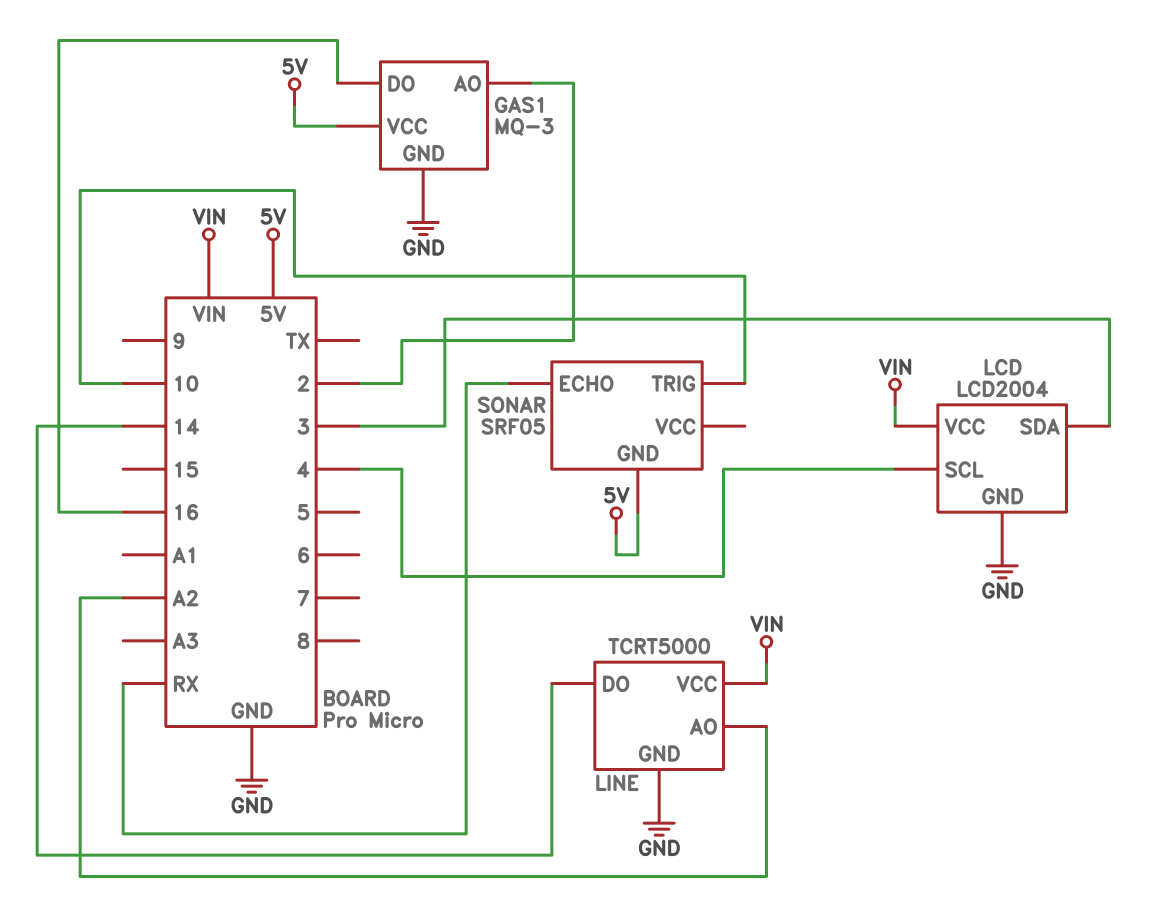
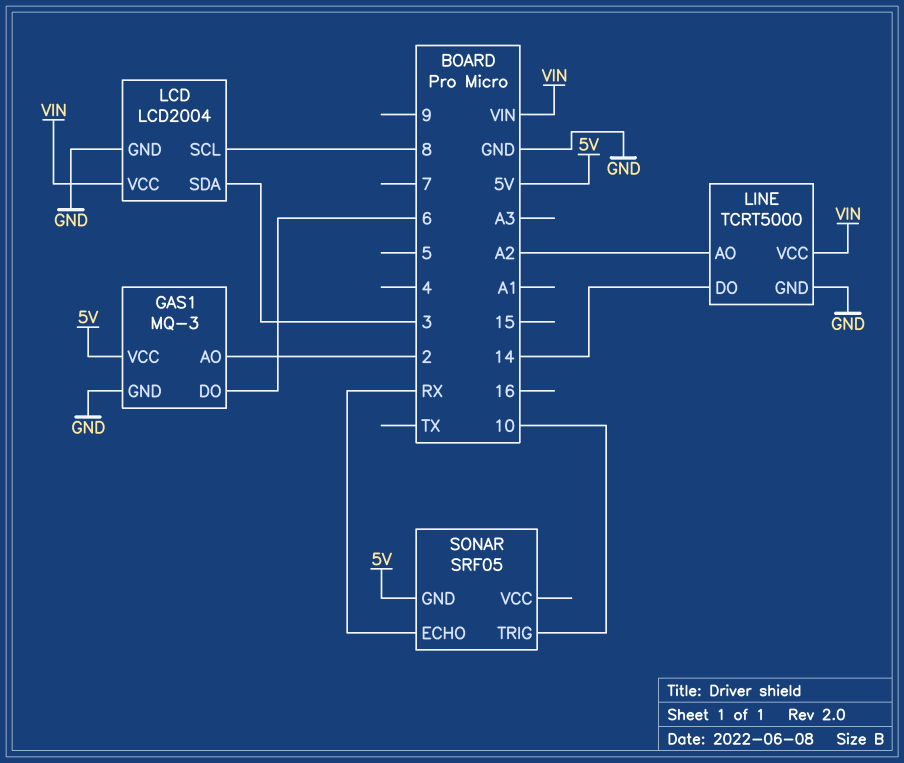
GAS1 pin DO: 16 -> 6
LCD pin SCL: 4 -> 8

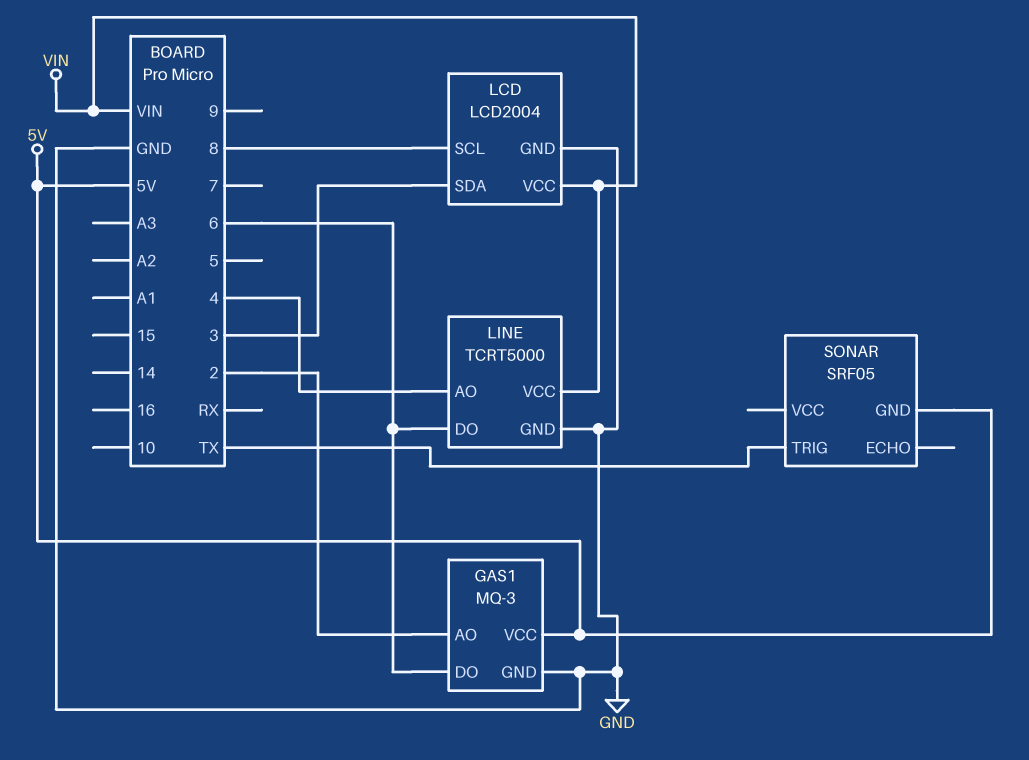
LINE pin AO: A2 -> 4
LINE pin DO: 14 -> 6
SONAR pin ECHO: RX -> none
SONAR pin TRIG: 10 -> TX

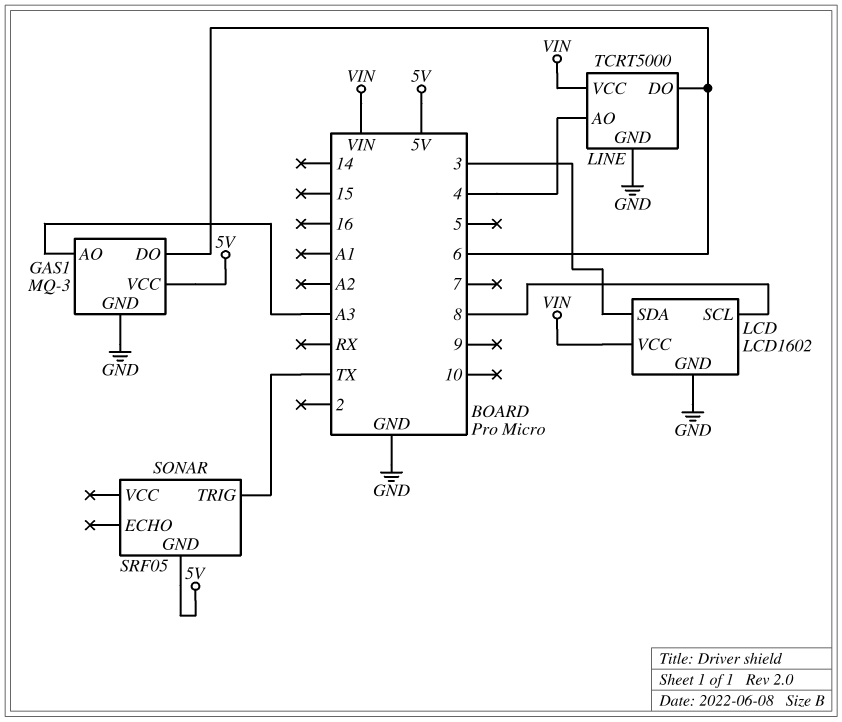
GAS1 pin AO: 2 -> A3
LCD: LCD2004 -> LCD1602

